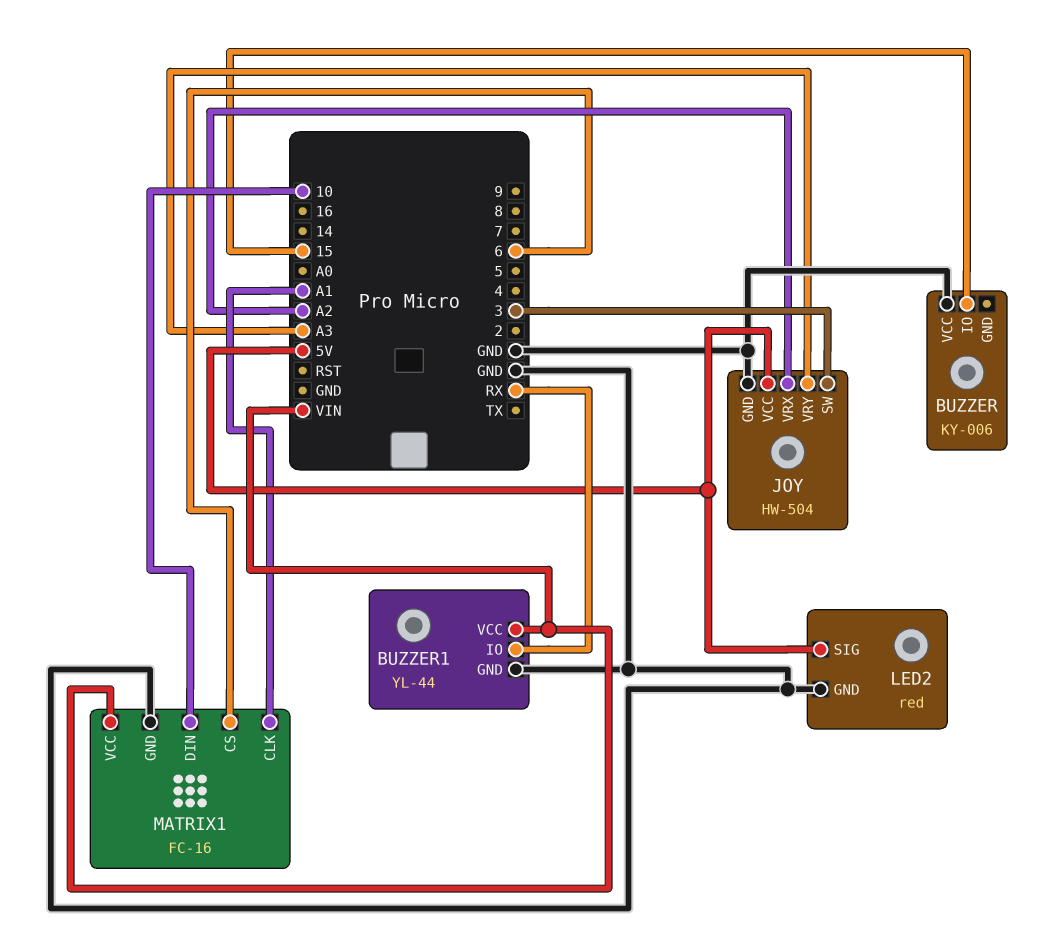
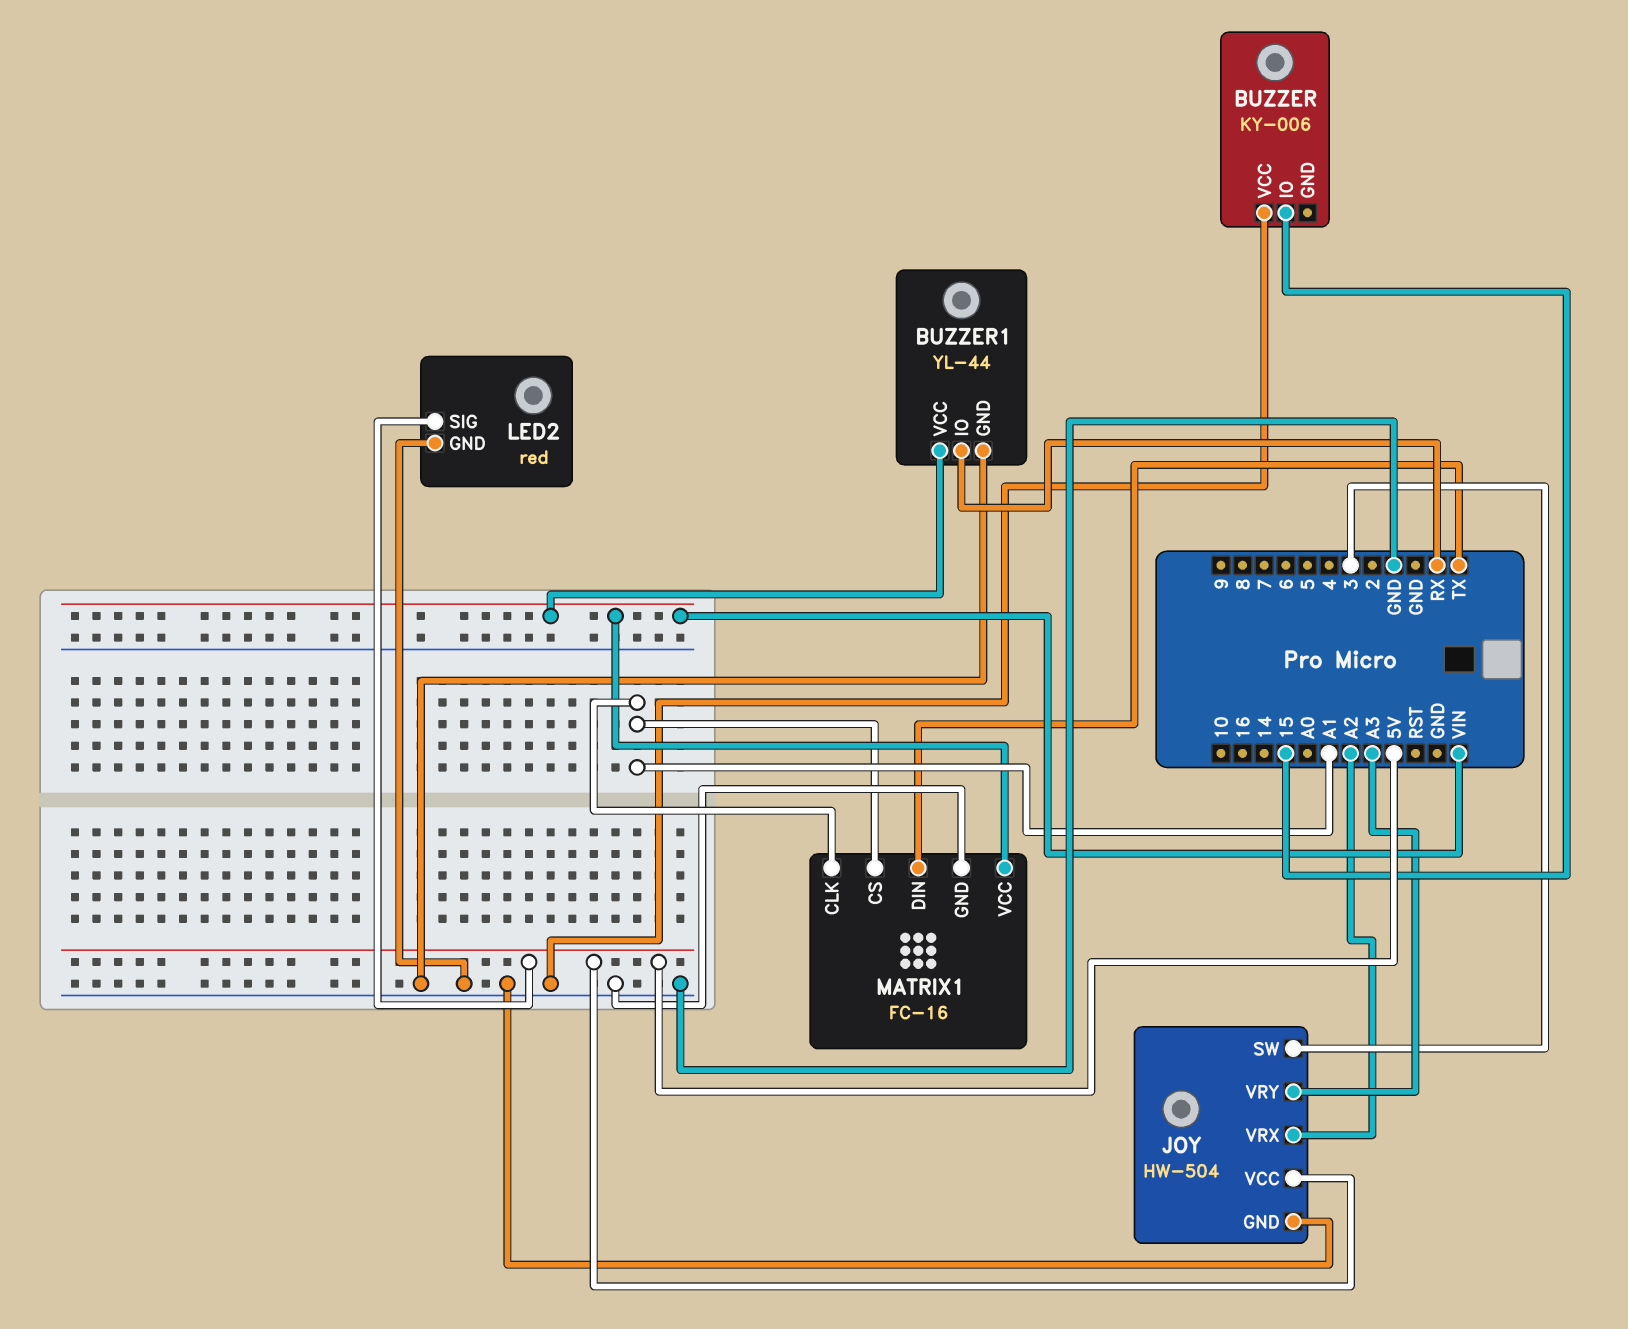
MATRIX1 pin CS: 6 -> A1
MATRIX1 pin DIN: 10 -> TX

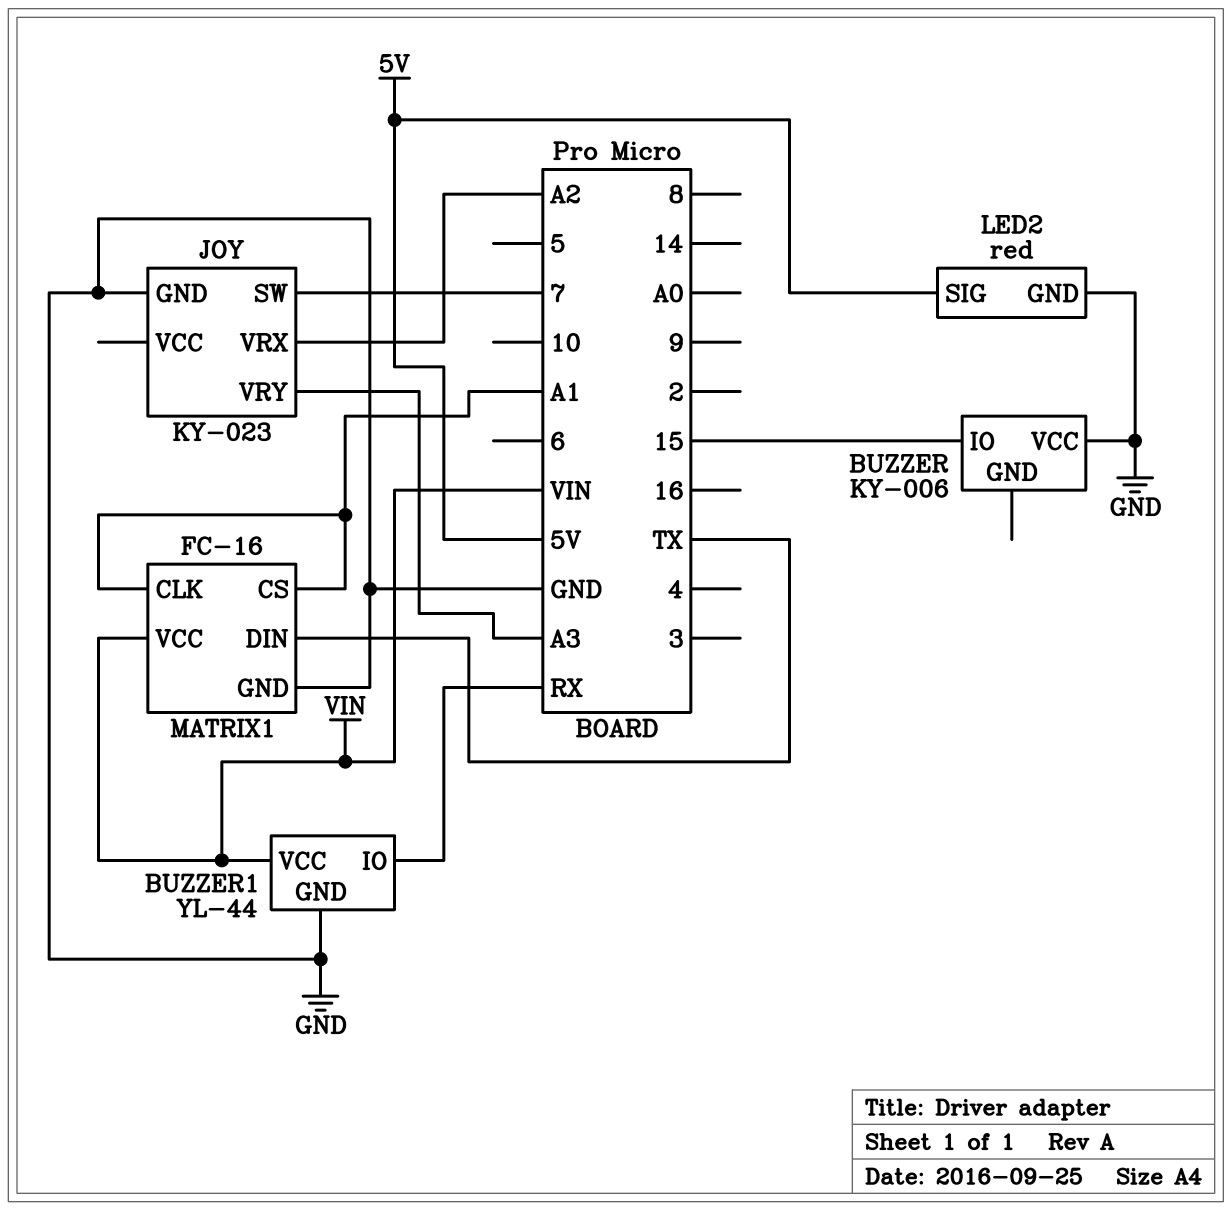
JOY: HW-504 -> KY-023
JOY pin SW: 3 -> 7
JOY pin VCC: 5V -> none

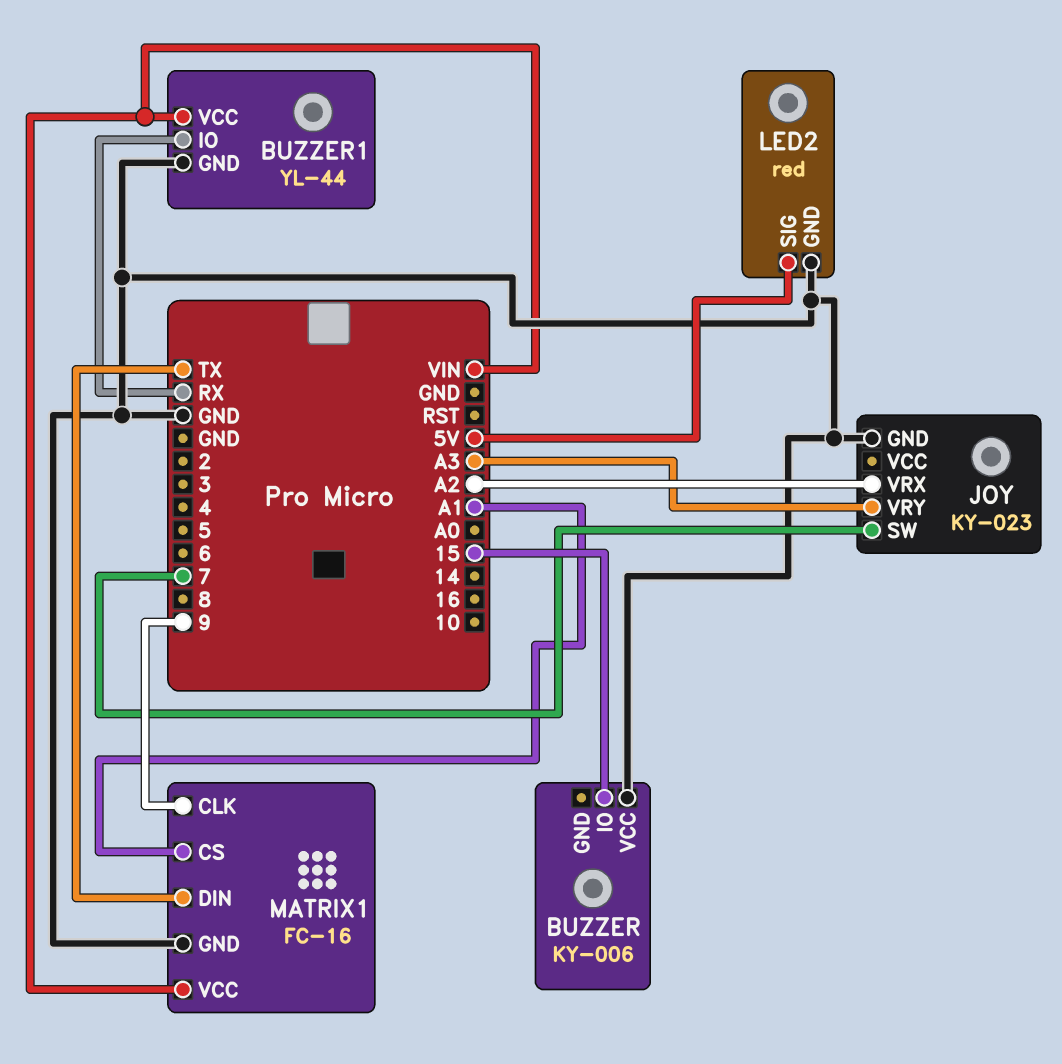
MATRIX1 pin CLK: A1 -> 9

